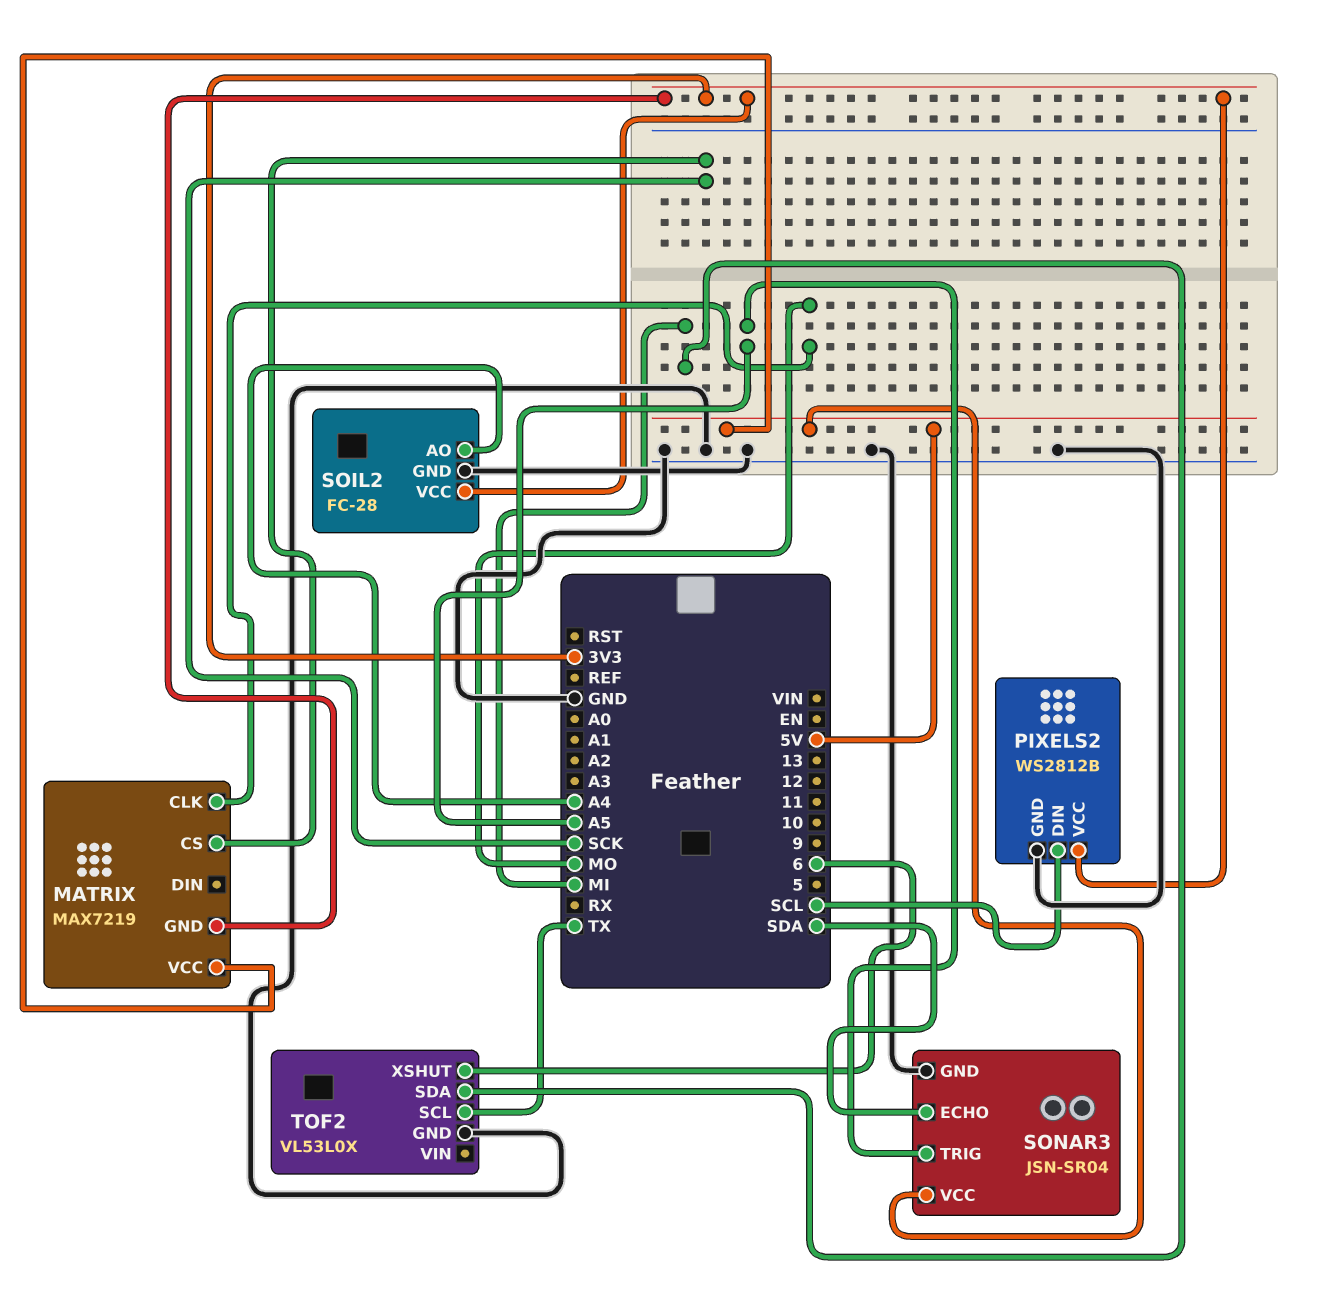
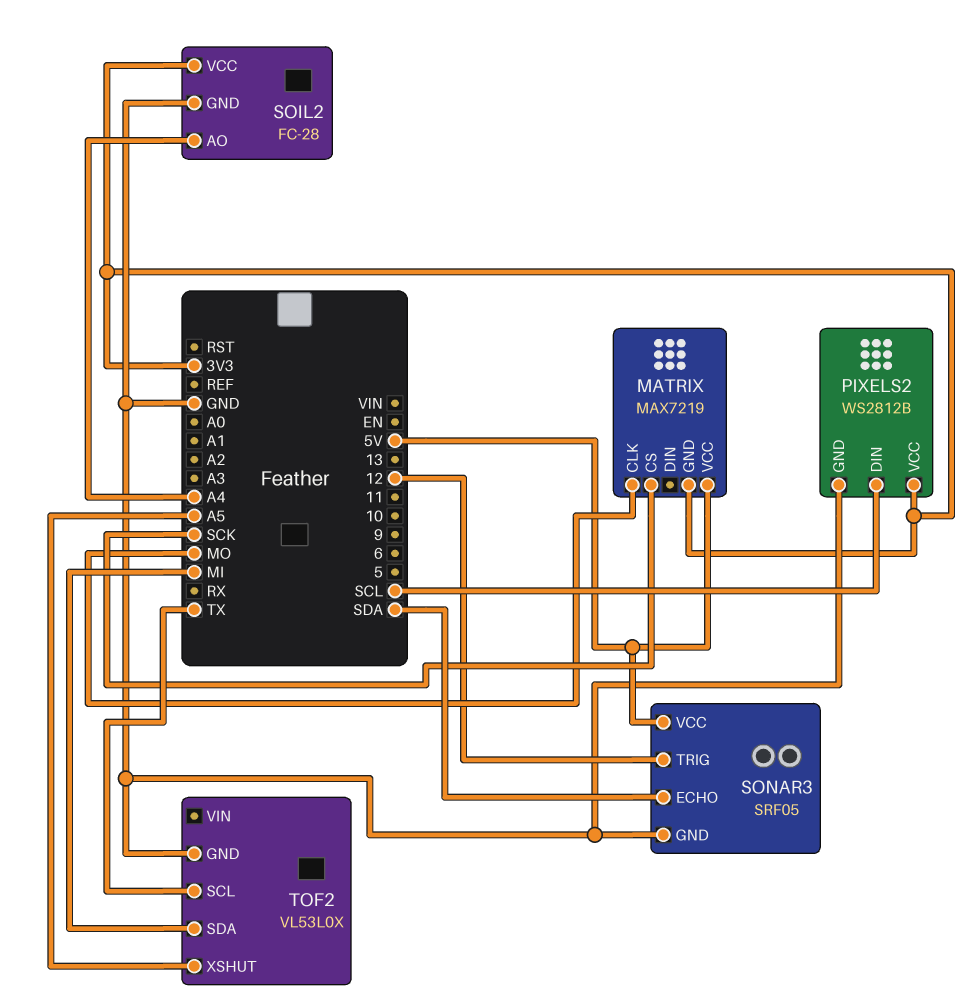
SONAR3: JSN-SR04 -> SRF05
SONAR3 pin TRIG: A5 -> 12
TOF2 pin XSHUT: 6 -> A5

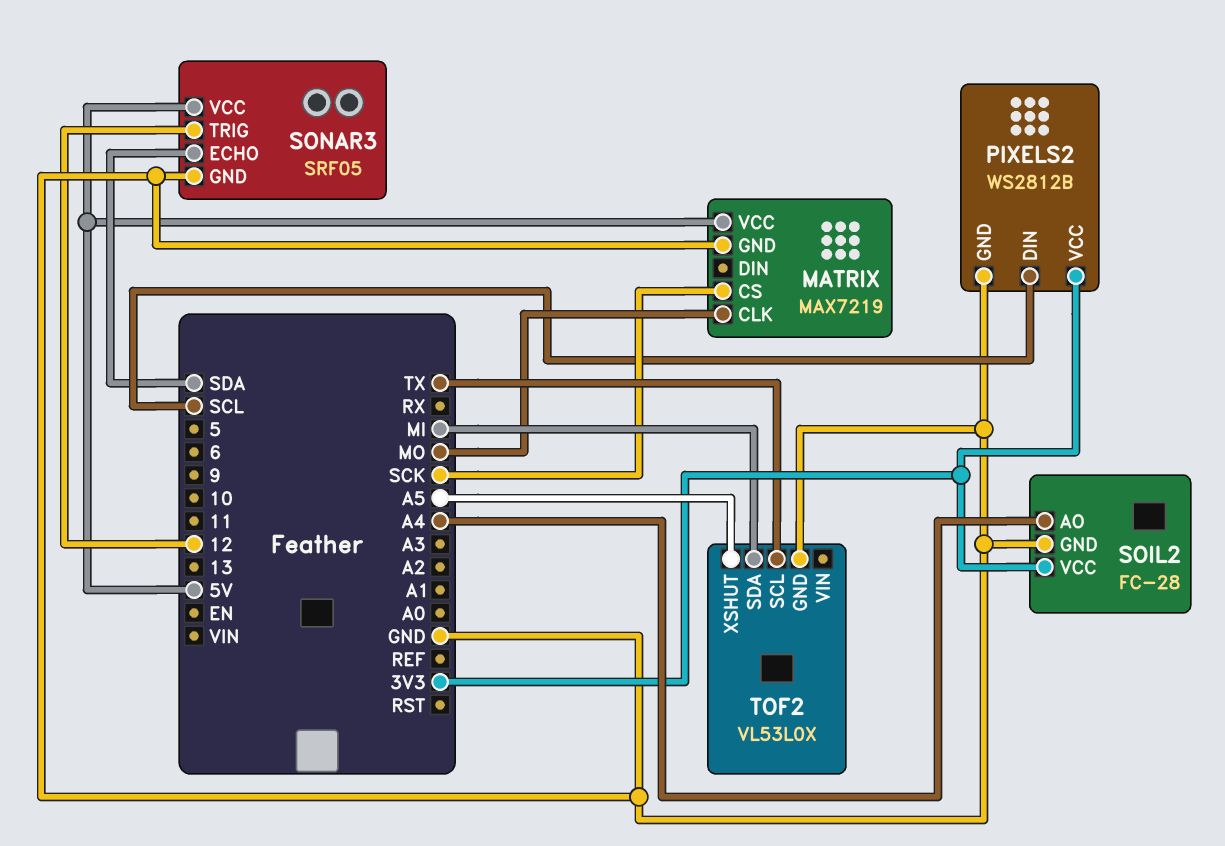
MATRIX pin GND: 3V3 -> GND

